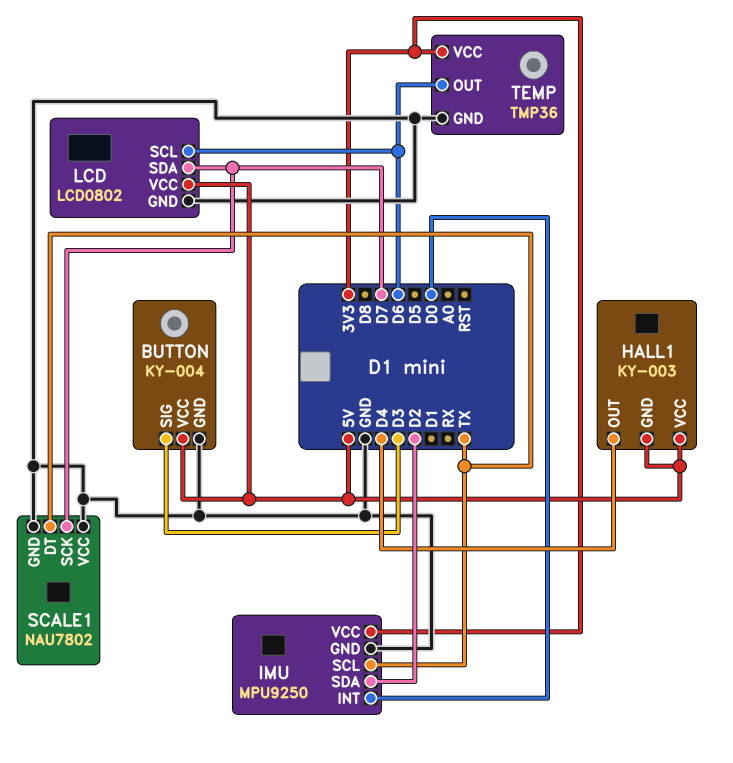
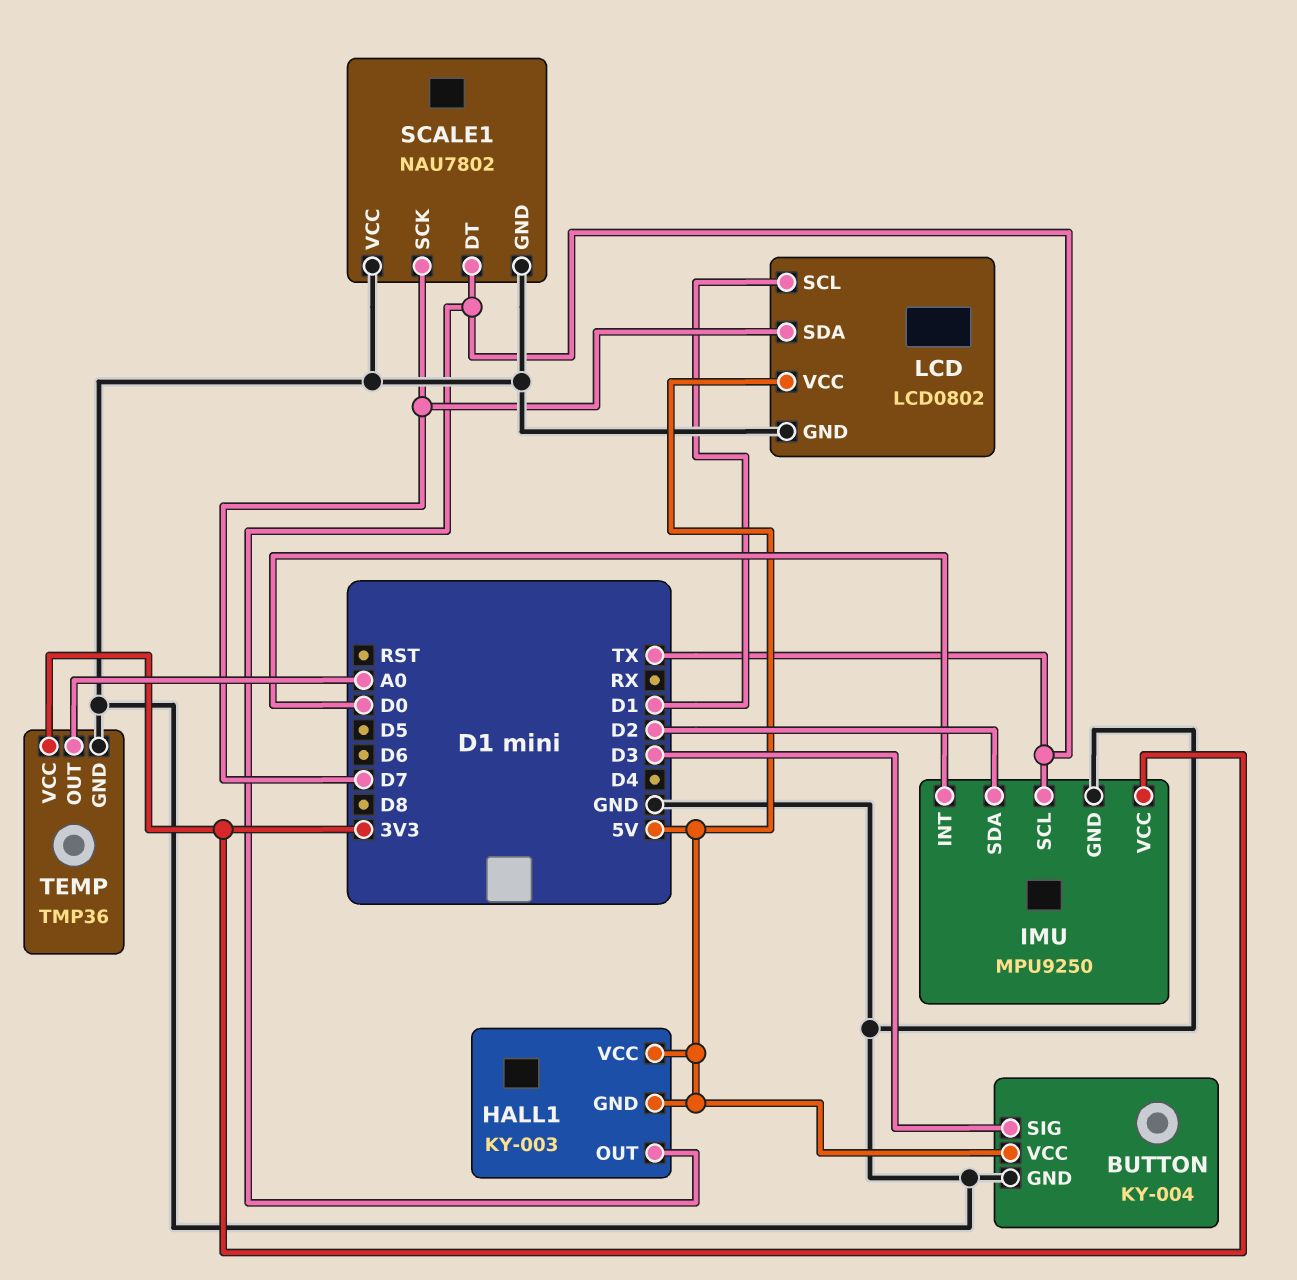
HALL1 pin OUT: D4 -> TX
LCD pin SCL: D6 -> D1
TEMP pin OUT: D6 -> A0

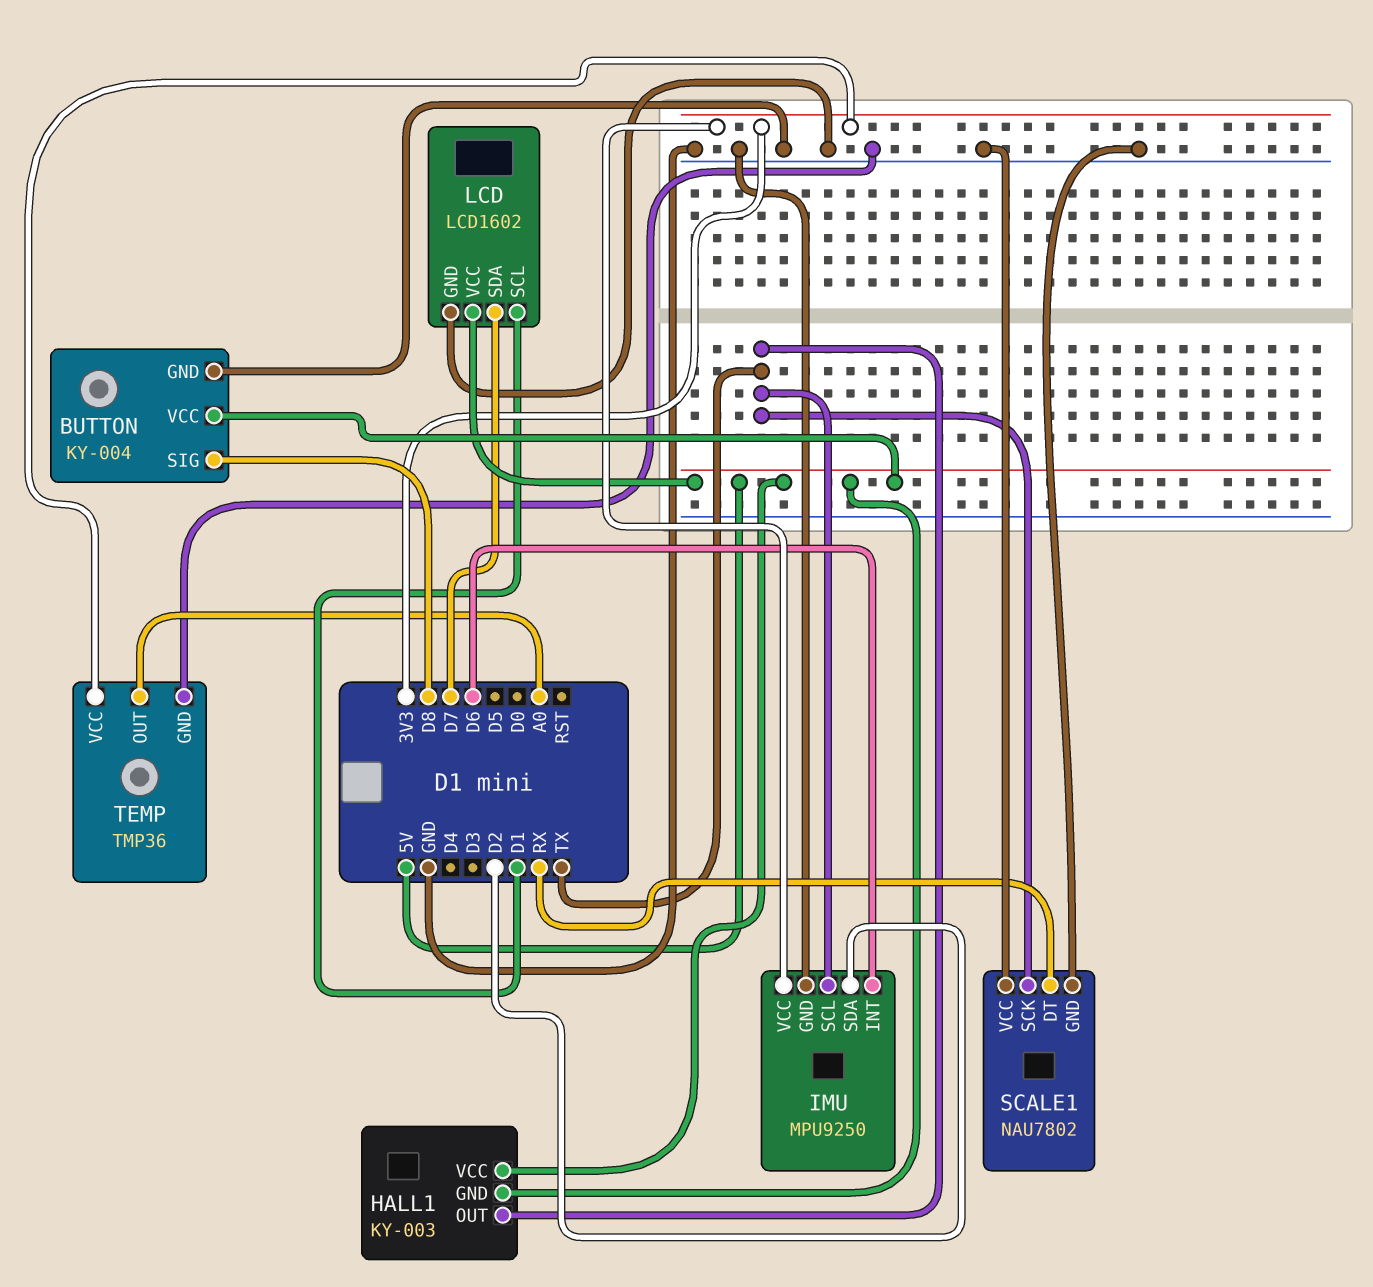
BUTTON pin SIG: D3 -> D8
IMU pin INT: D0 -> D6
LCD: LCD0802 -> LCD1602
SCALE1 pin DT: TX -> RX
SCALE1 pin SCK: D7 -> TX

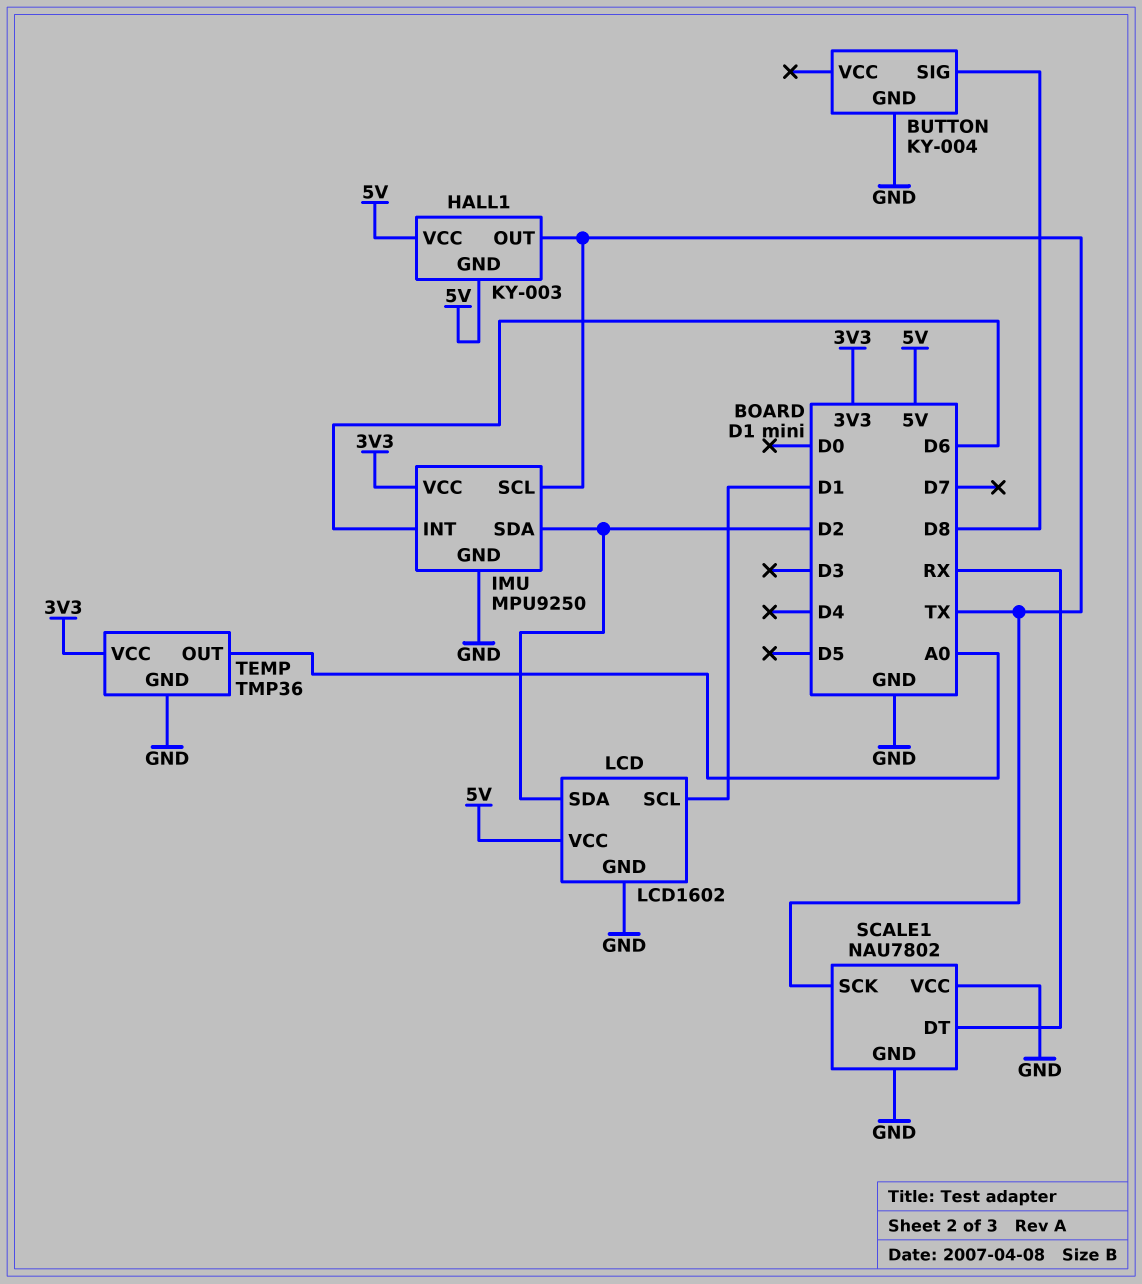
BUTTON pin VCC: 5V -> none
LCD pin SDA: D7 -> D2

